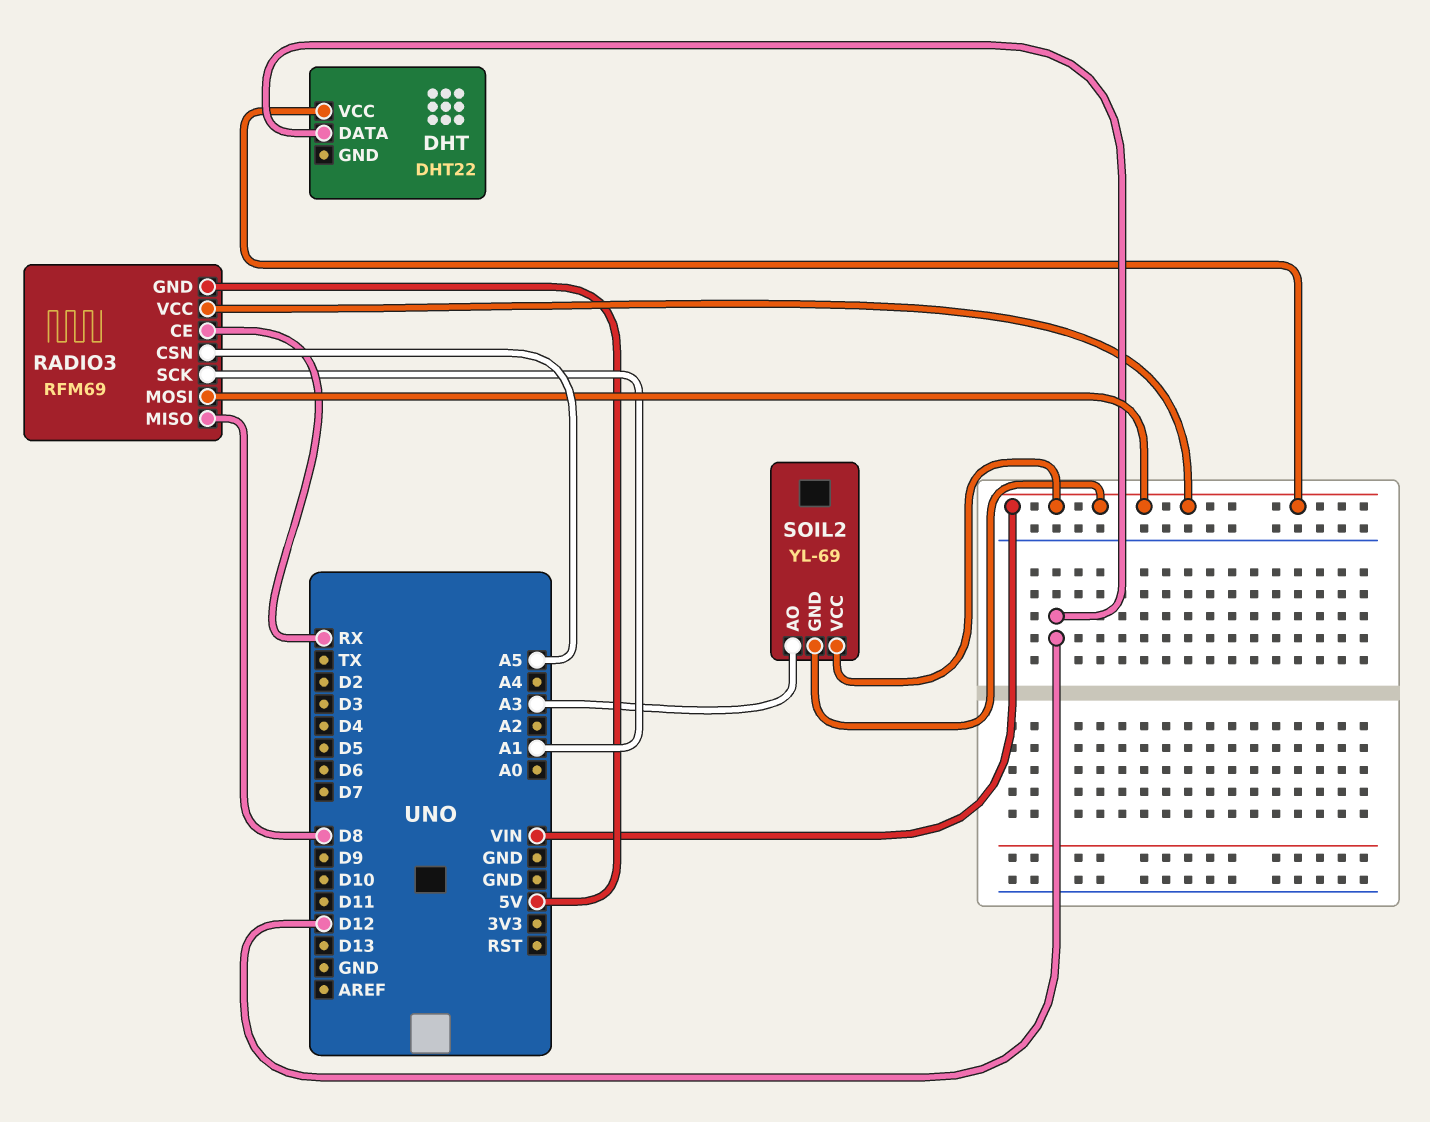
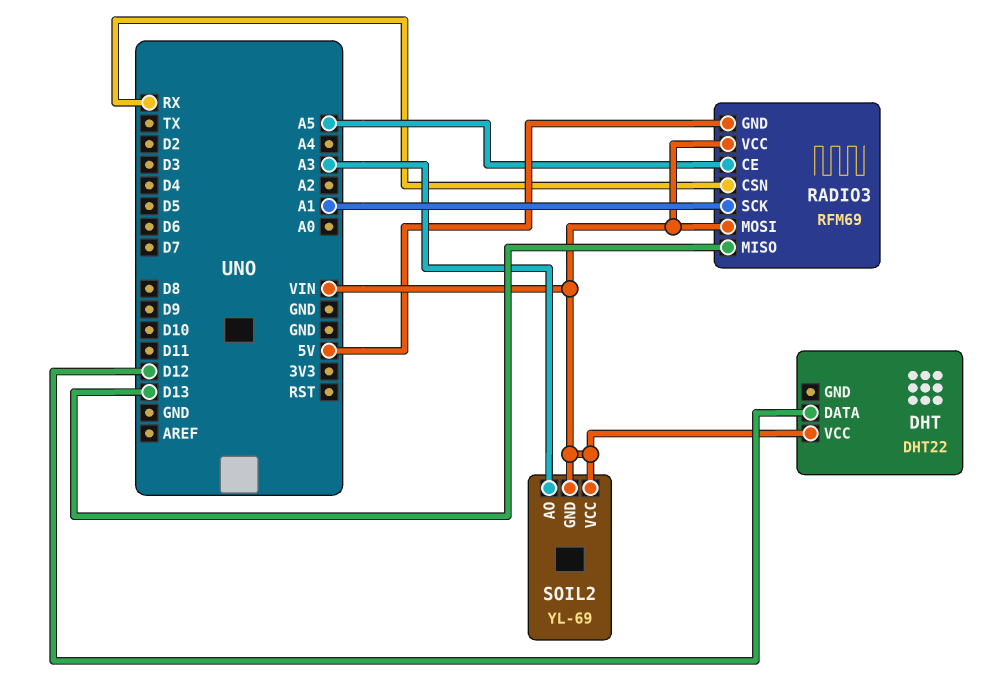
RADIO3 pin CE: RX -> A5
RADIO3 pin CSN: A5 -> RX
RADIO3 pin MISO: D8 -> D13

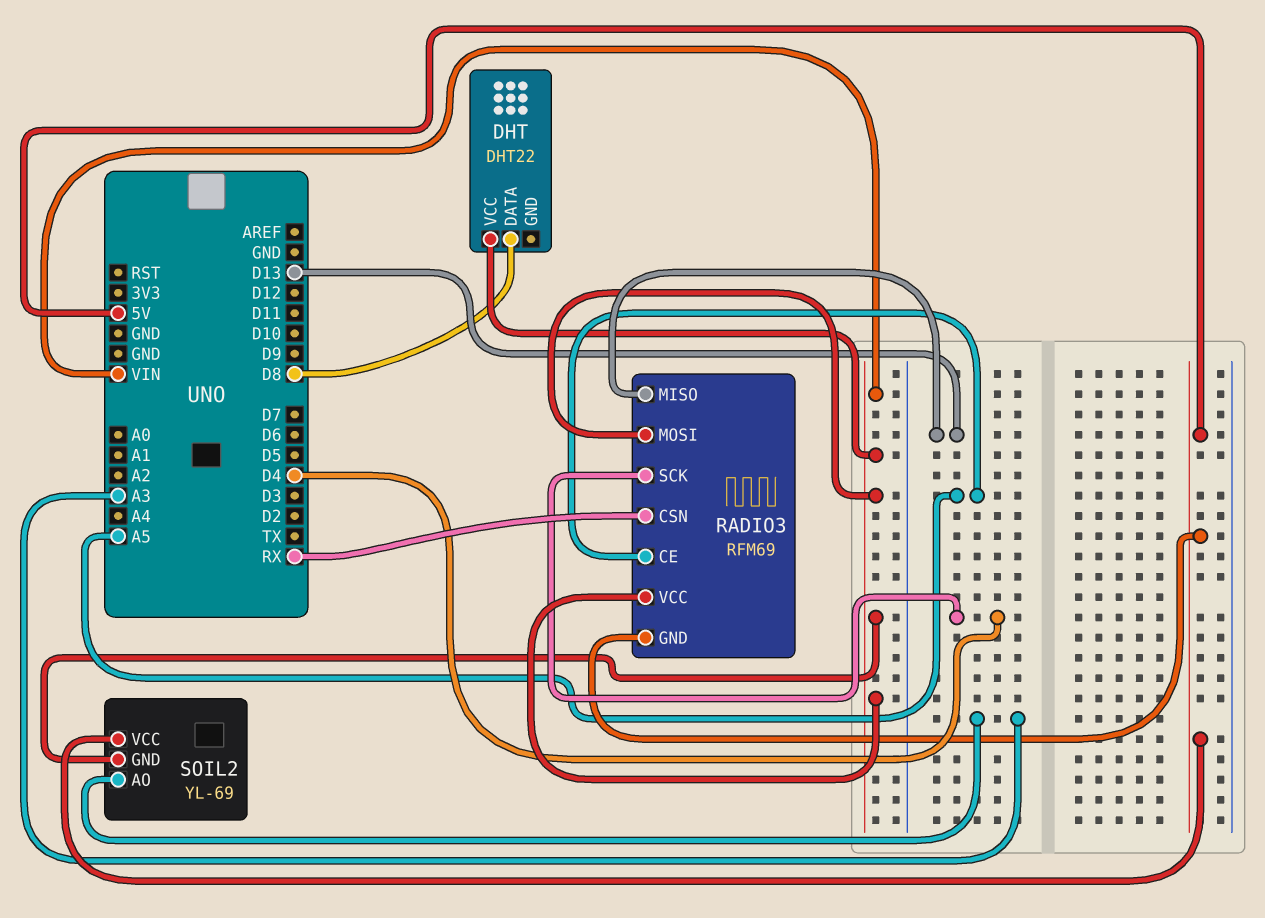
DHT pin DATA: D12 -> D8
RADIO3 pin SCK: A1 -> D4
SOIL2 pin VCC: VIN -> 5V

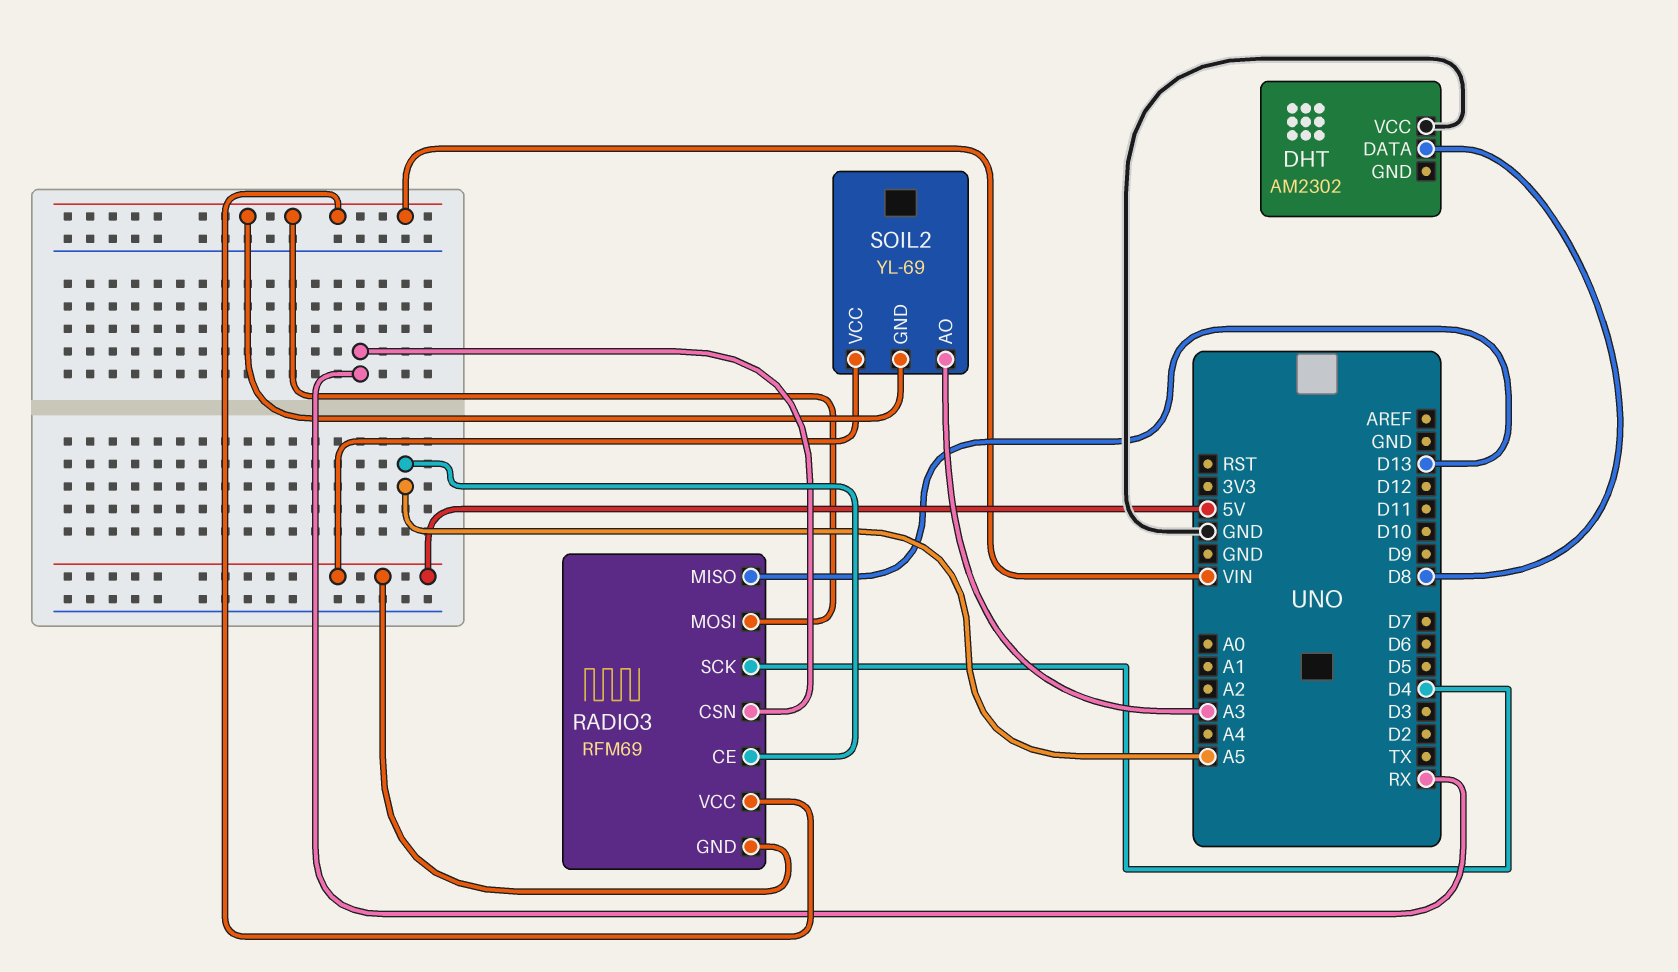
DHT: DHT22 -> AM2302
DHT pin VCC: VIN -> GND

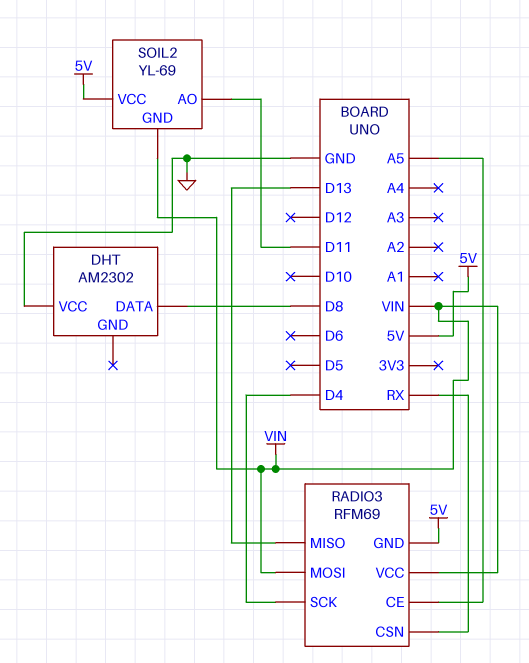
SOIL2 pin AO: A3 -> D11

